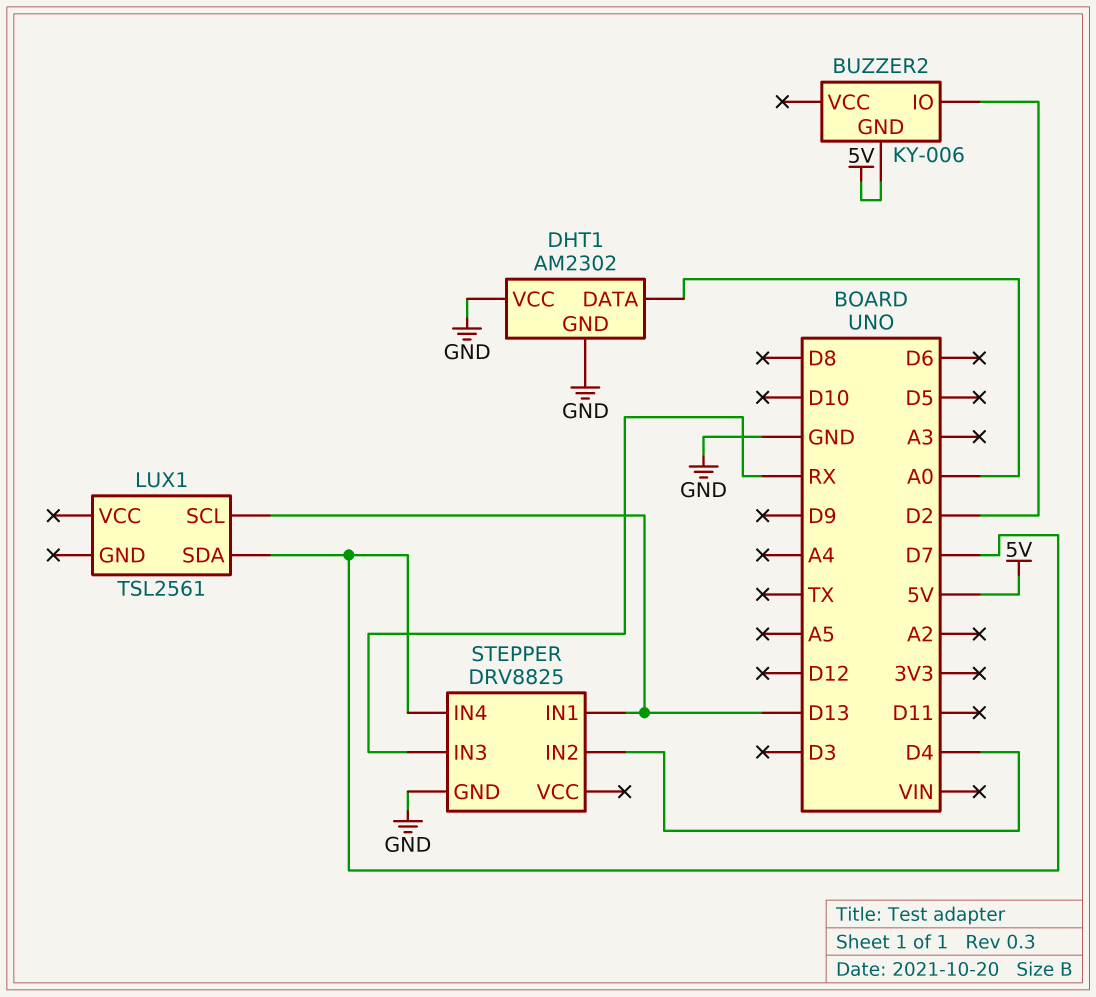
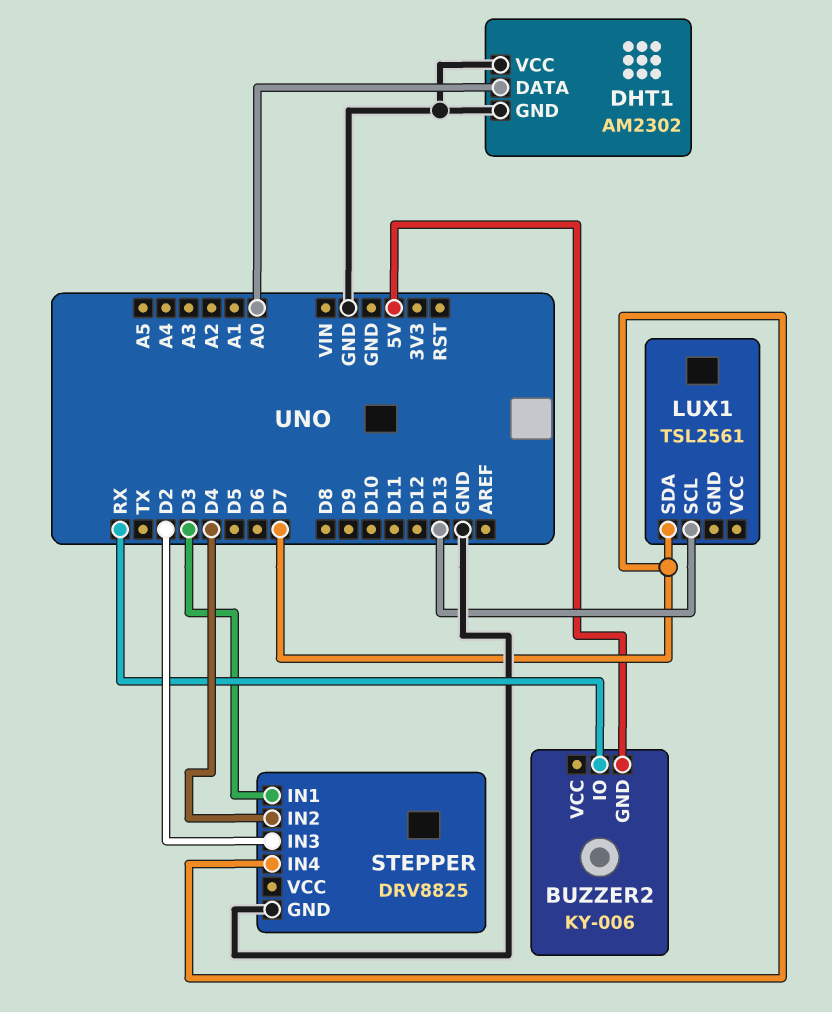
BUZZER2 pin IO: D2 -> RX
STEPPER pin IN1: D13 -> D3
STEPPER pin IN3: RX -> D2

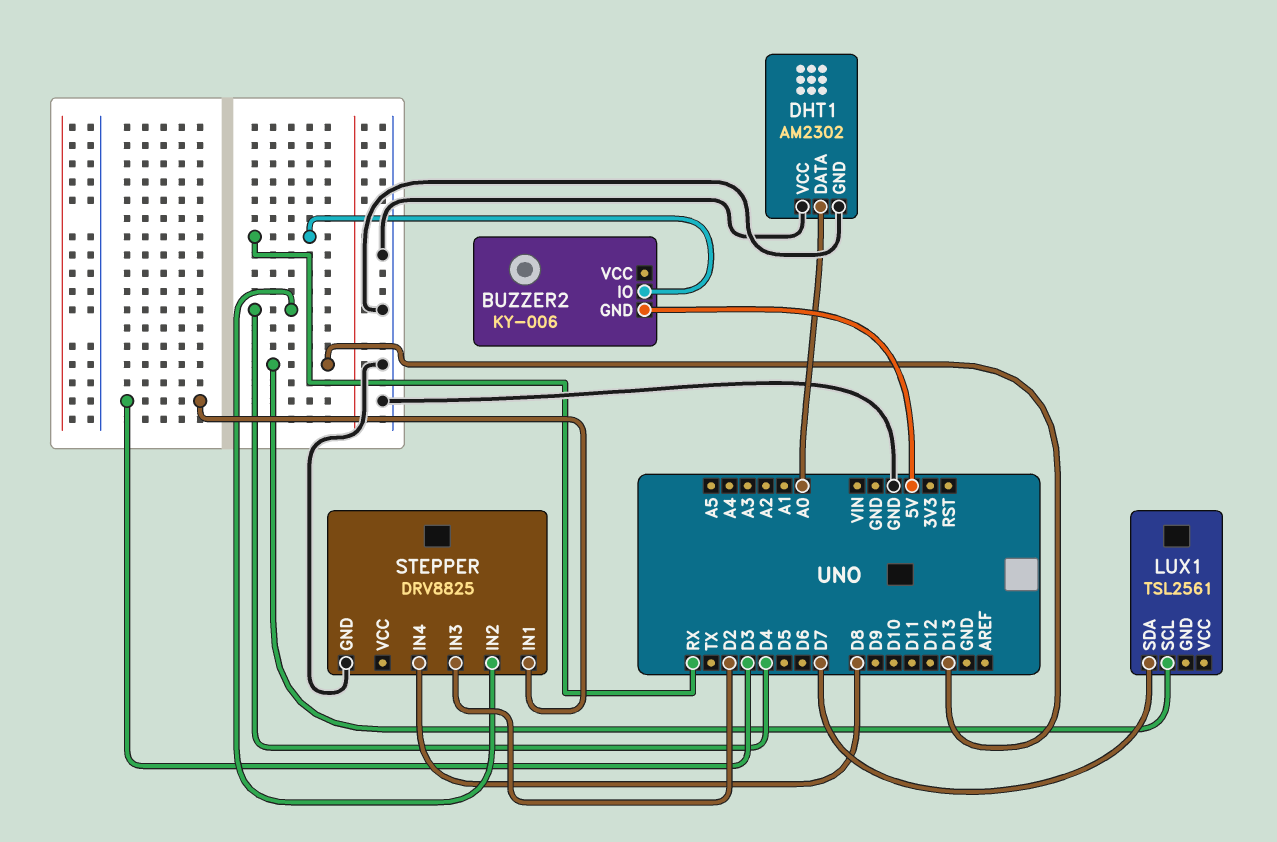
STEPPER pin IN4: D7 -> D8

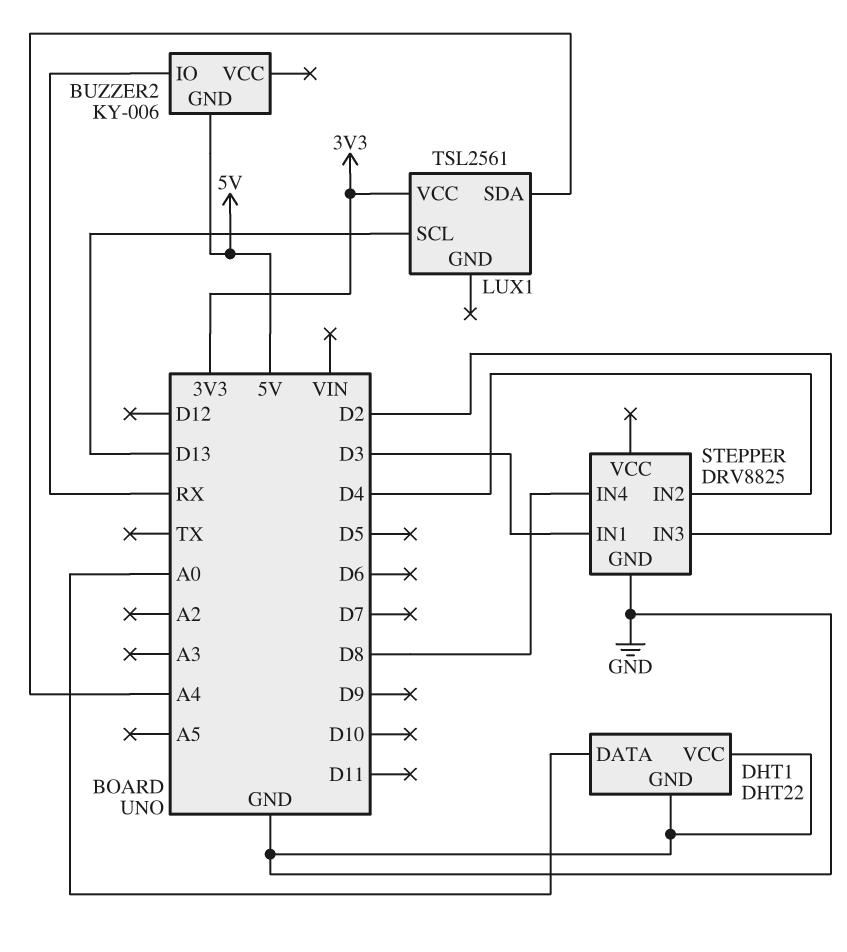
DHT1: AM2302 -> DHT22
LUX1 pin SDA: D7 -> A4
LUX1 pin VCC: none -> 3V3

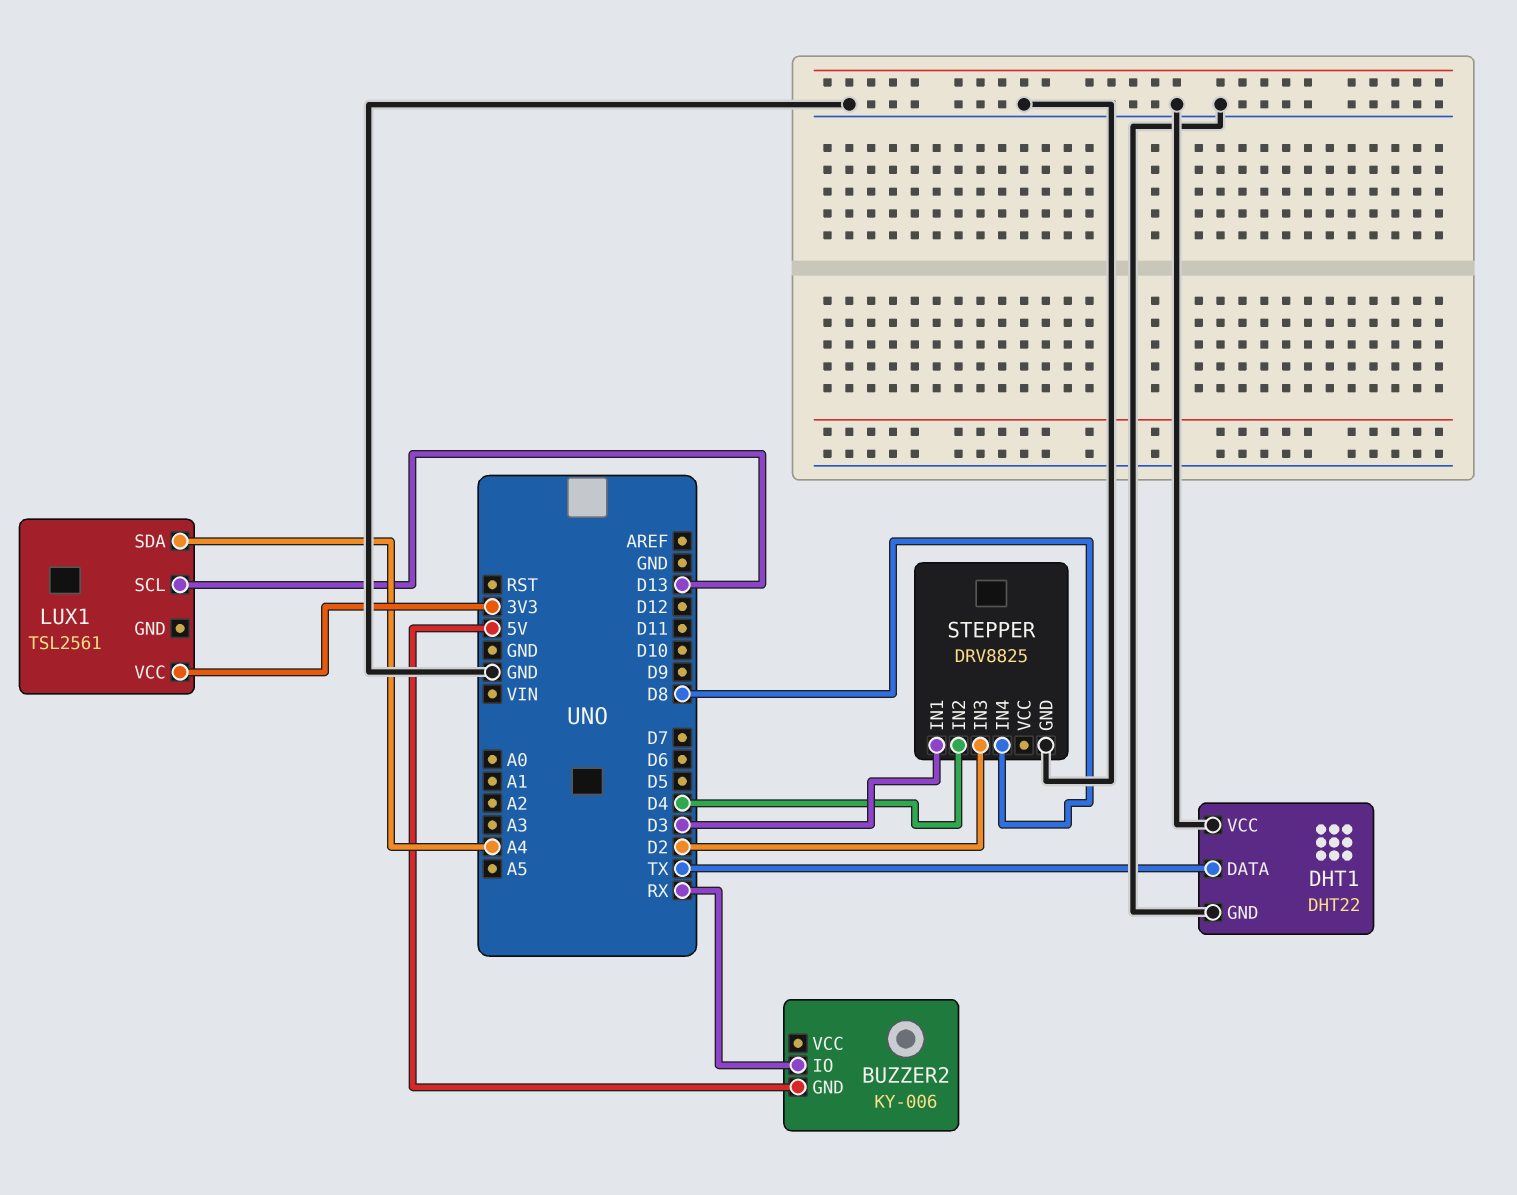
DHT1 pin DATA: A0 -> TX

